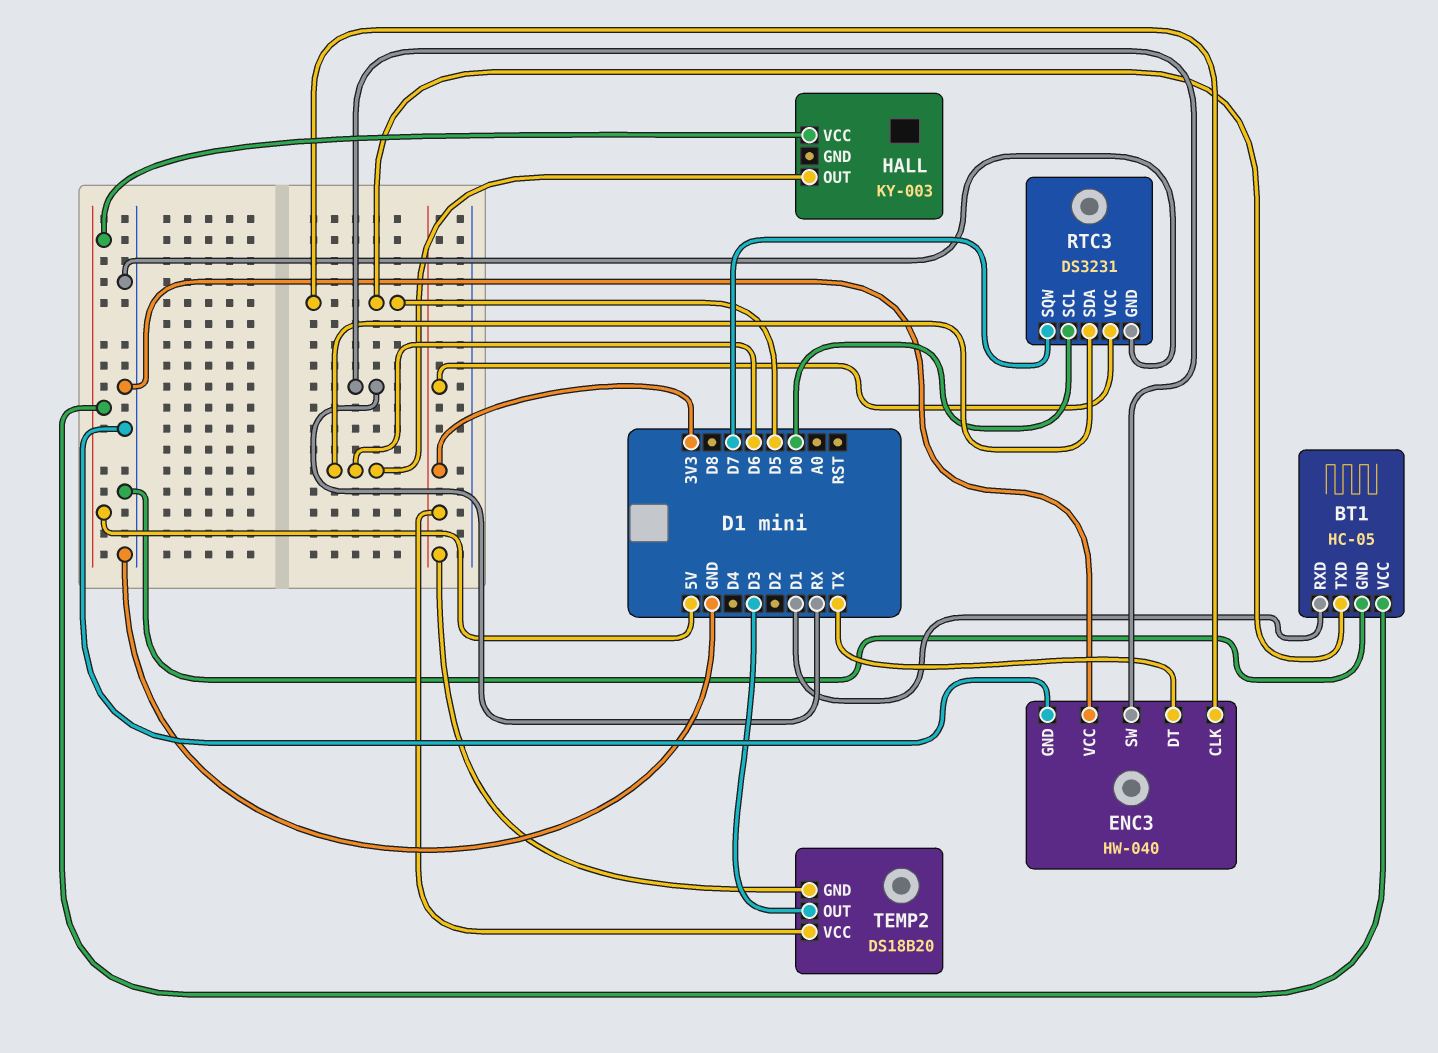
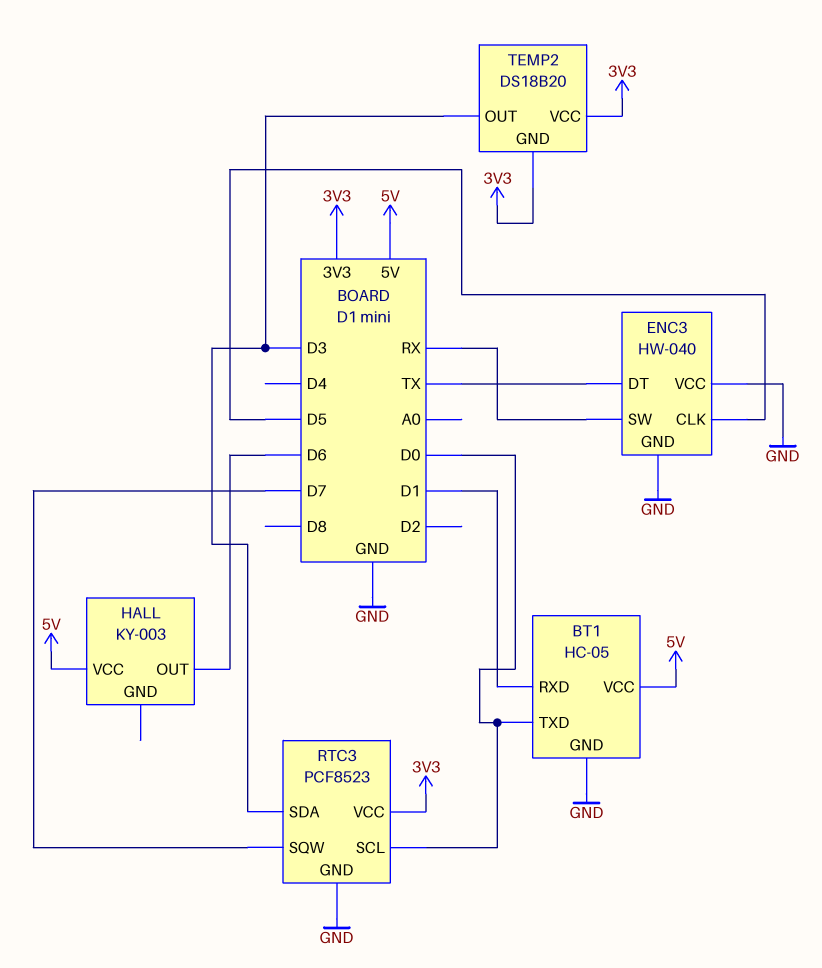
BT1 pin TXD: D5 -> D0
RTC3: DS3231 -> PCF8523
RTC3 pin SDA: D6 -> D3

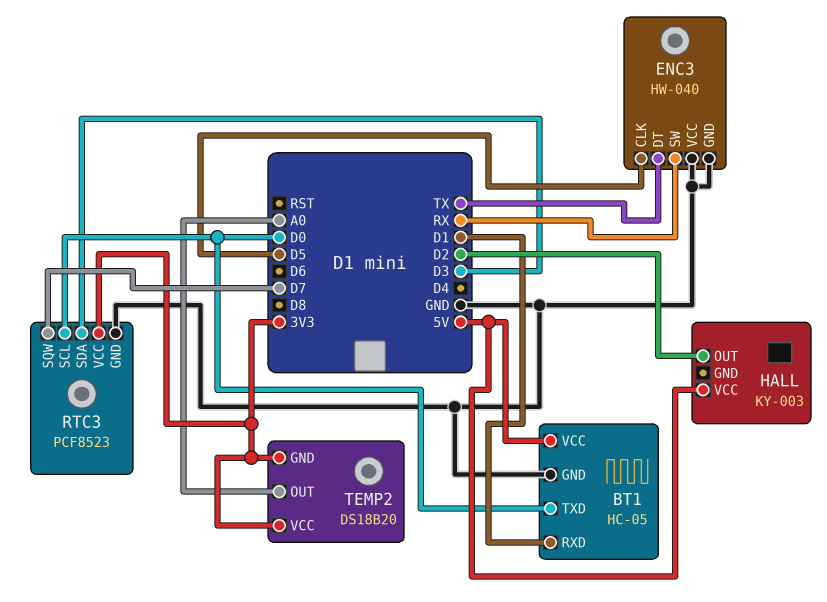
HALL pin OUT: D6 -> D2
TEMP2 pin OUT: D3 -> A0

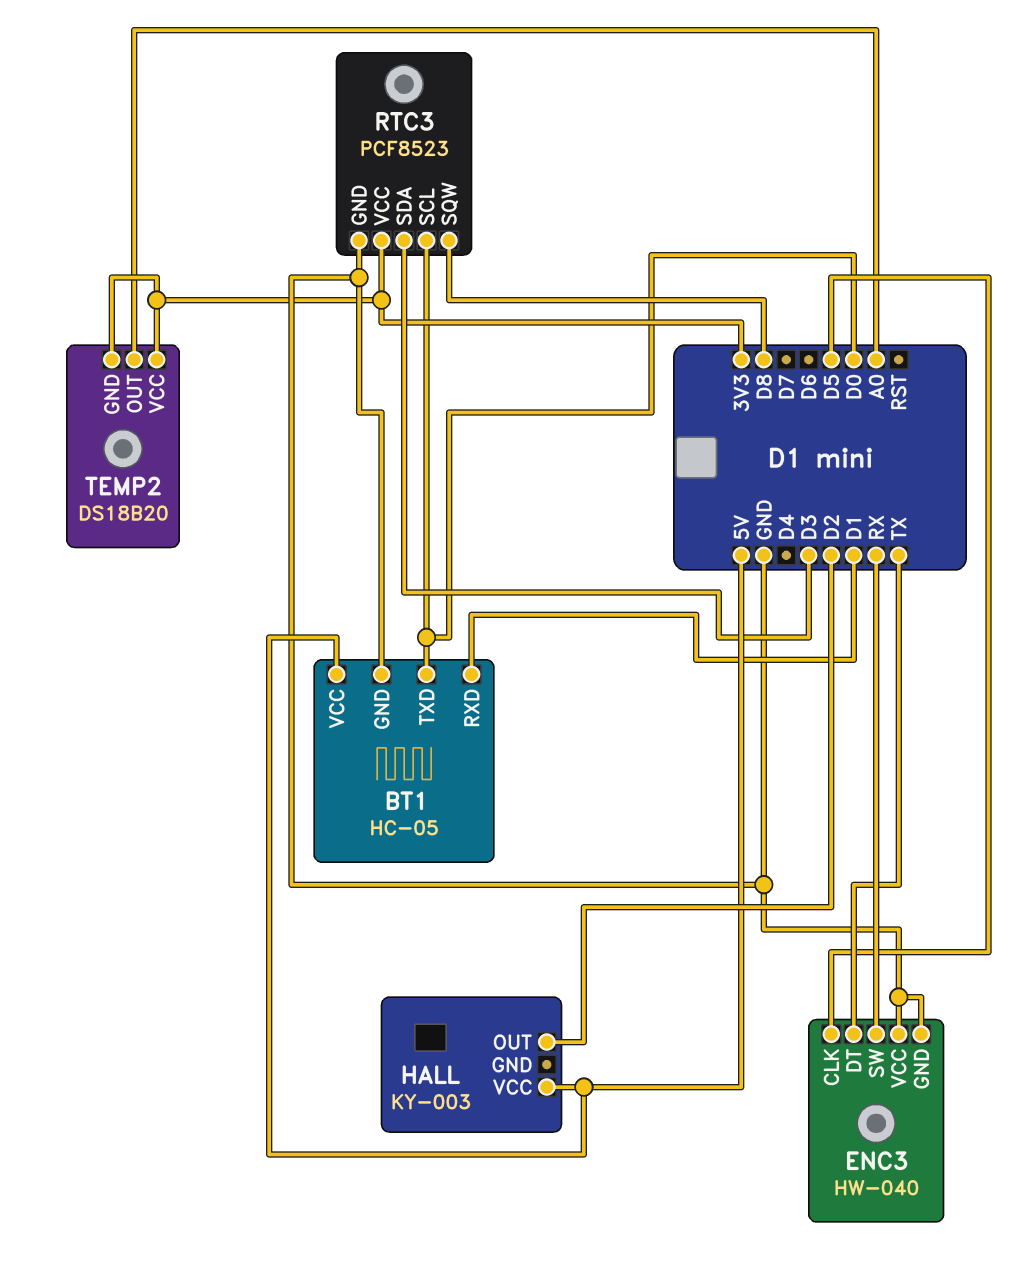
RTC3 pin SQW: D7 -> D8

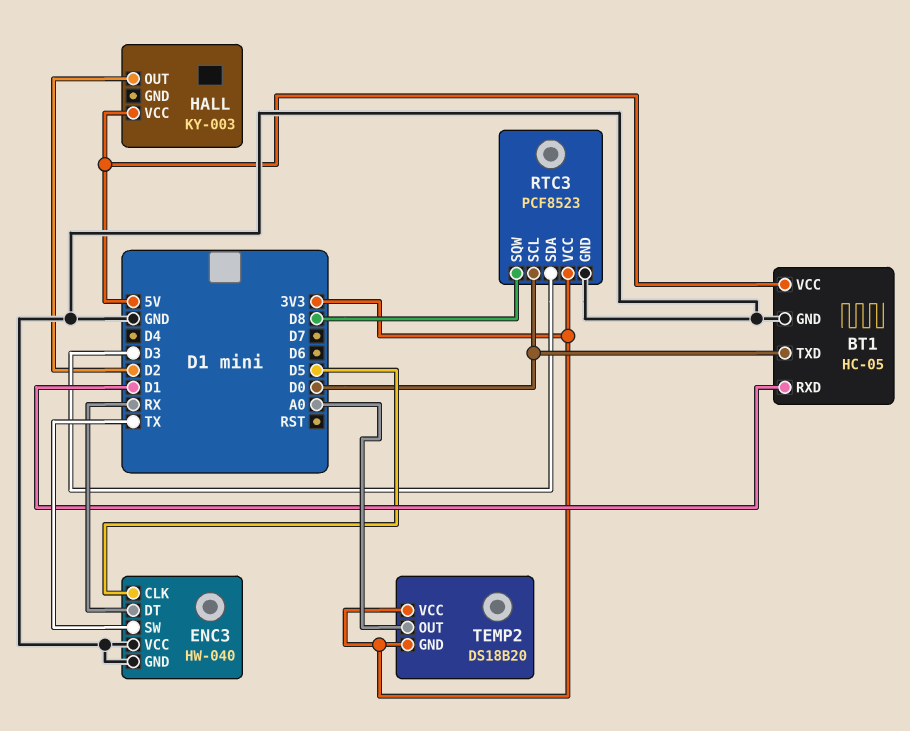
ENC3 pin DT: TX -> RX
ENC3 pin SW: RX -> TX

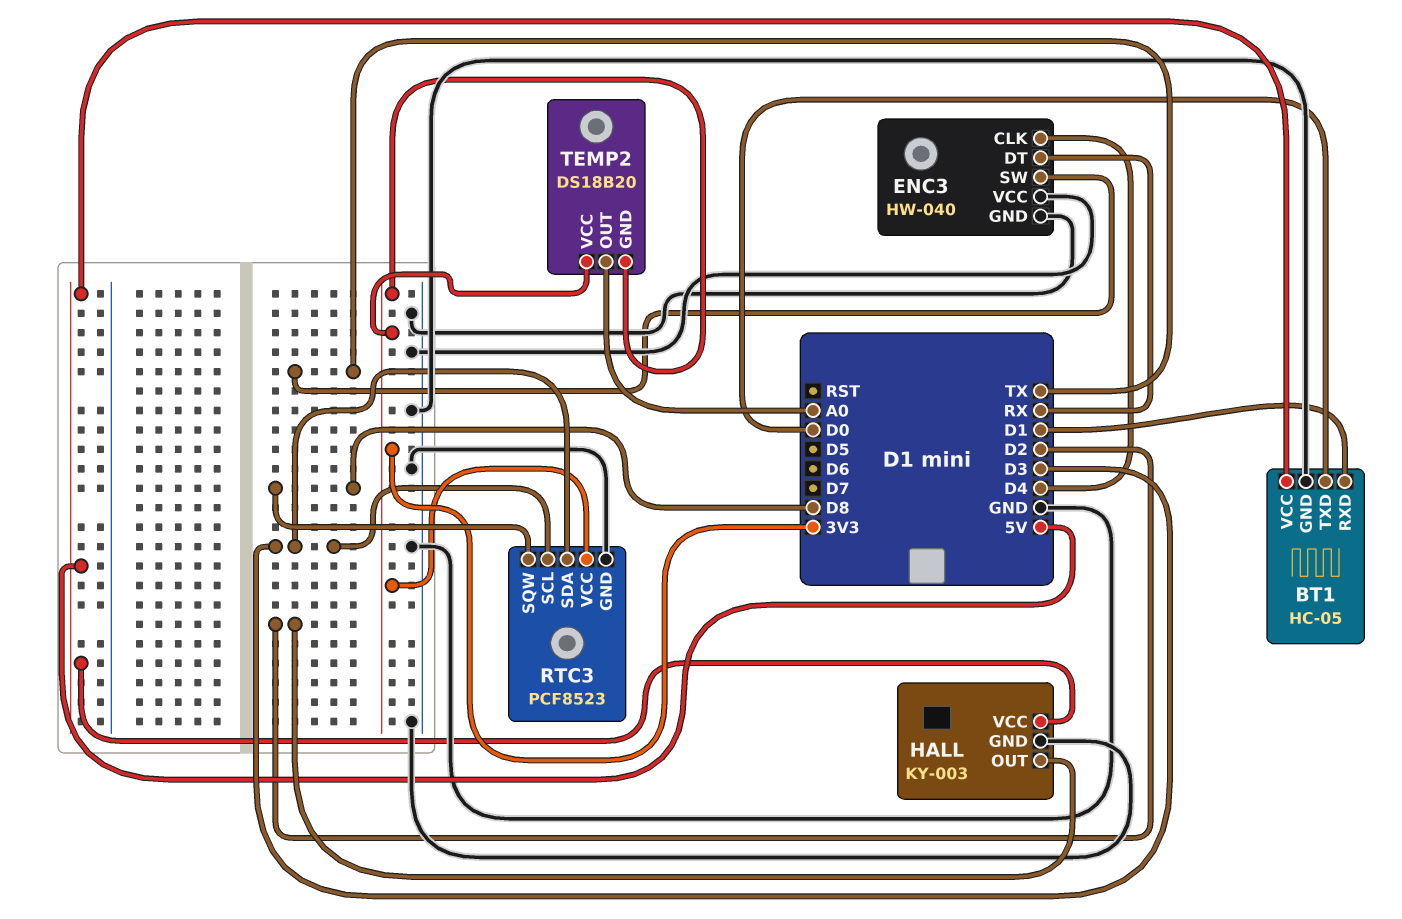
ENC3 pin CLK: D5 -> D4
HALL pin GND: none -> GND
RTC3 pin SCL: D0 -> D3

